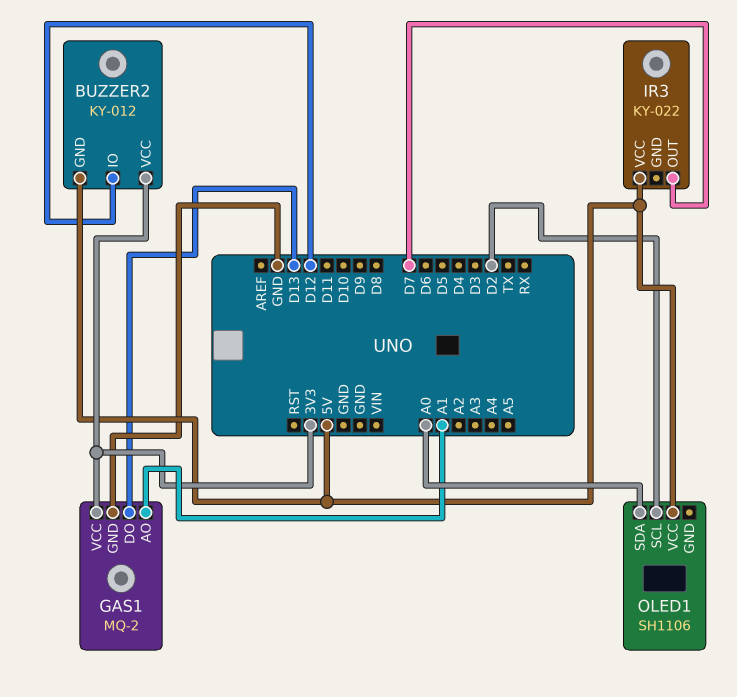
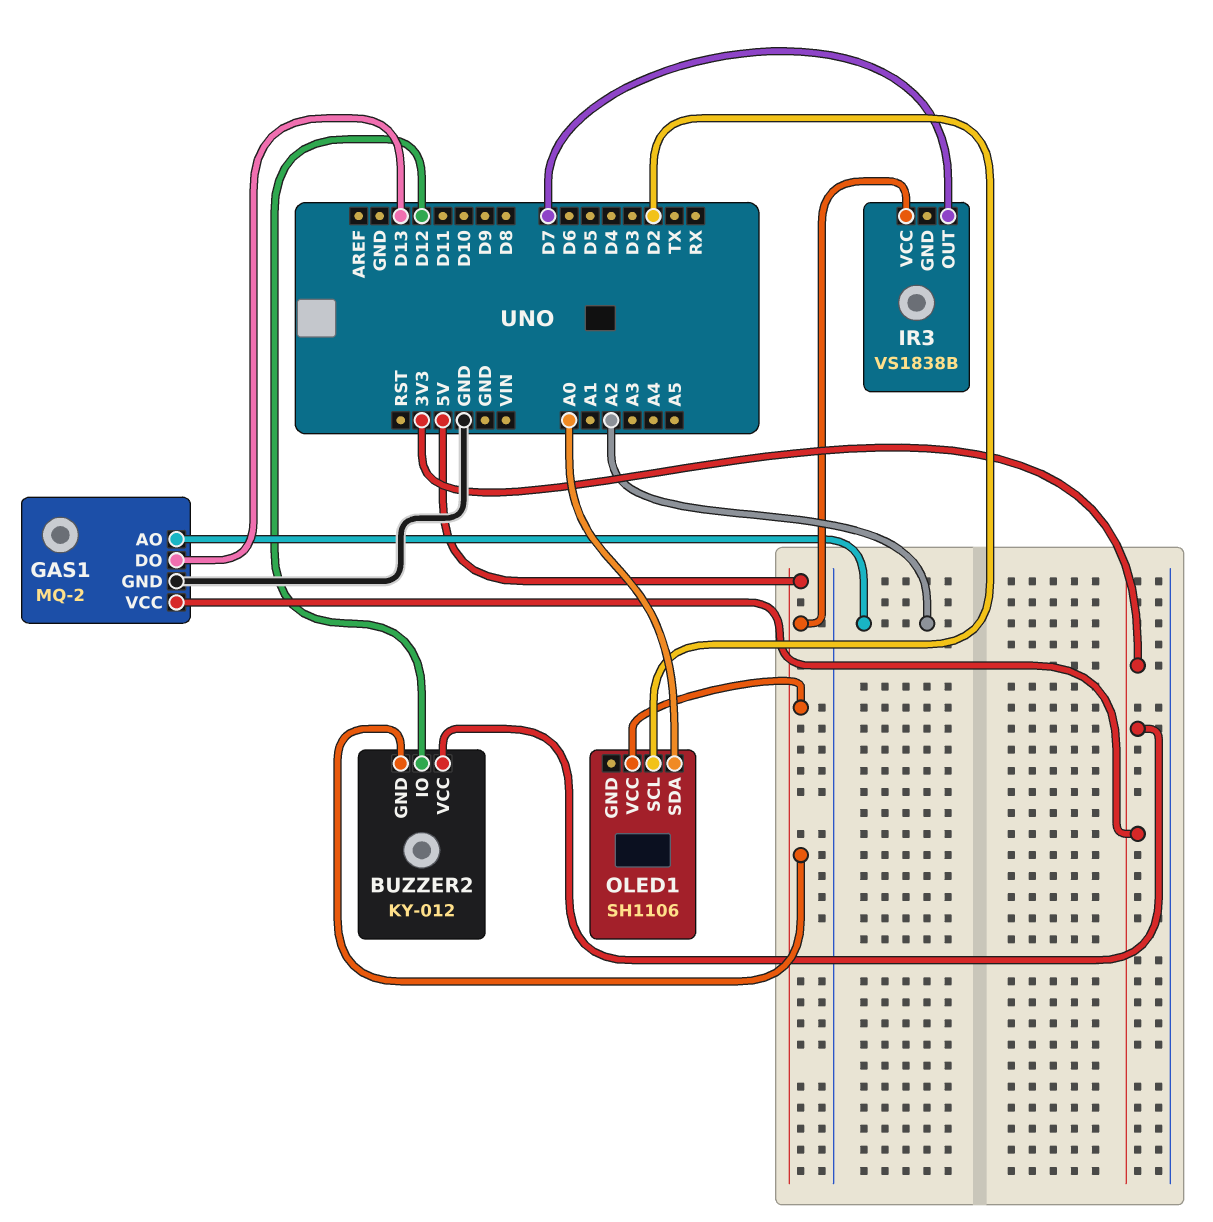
GAS1 pin AO: A1 -> A2
IR3: KY-022 -> VS1838B

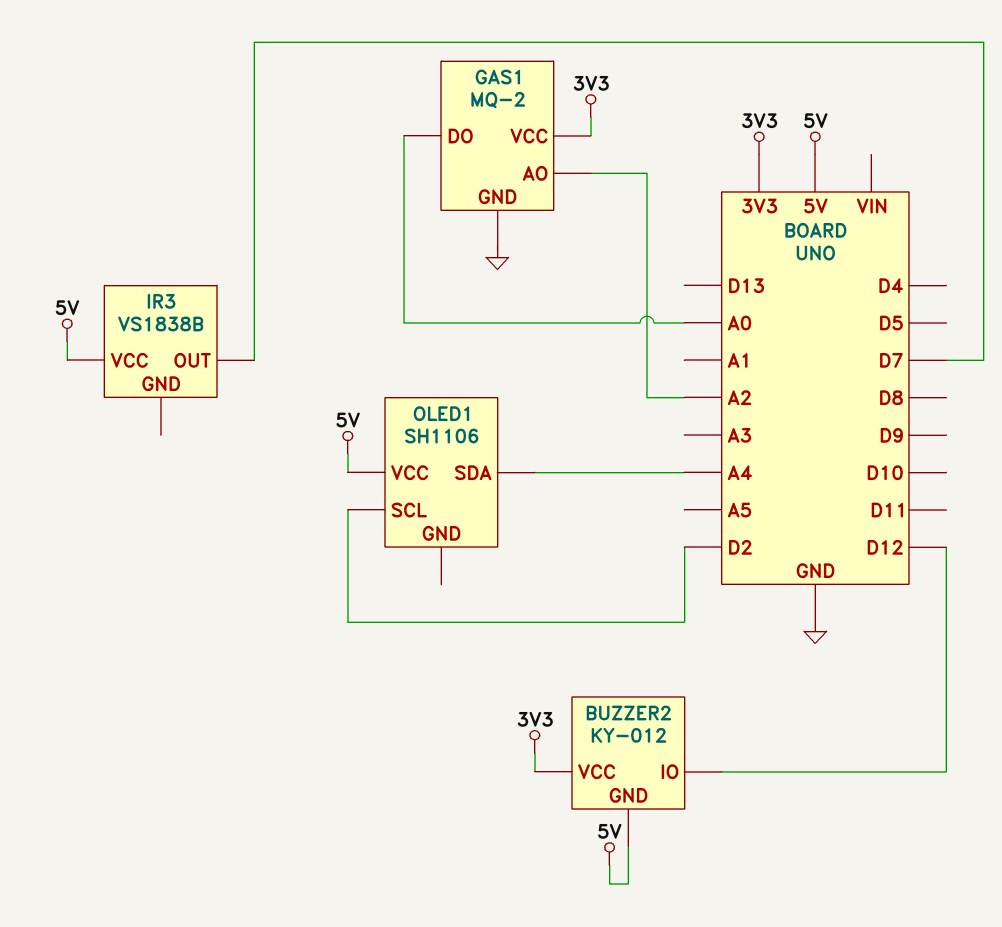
GAS1 pin DO: D13 -> A0
OLED1 pin SDA: A0 -> A4

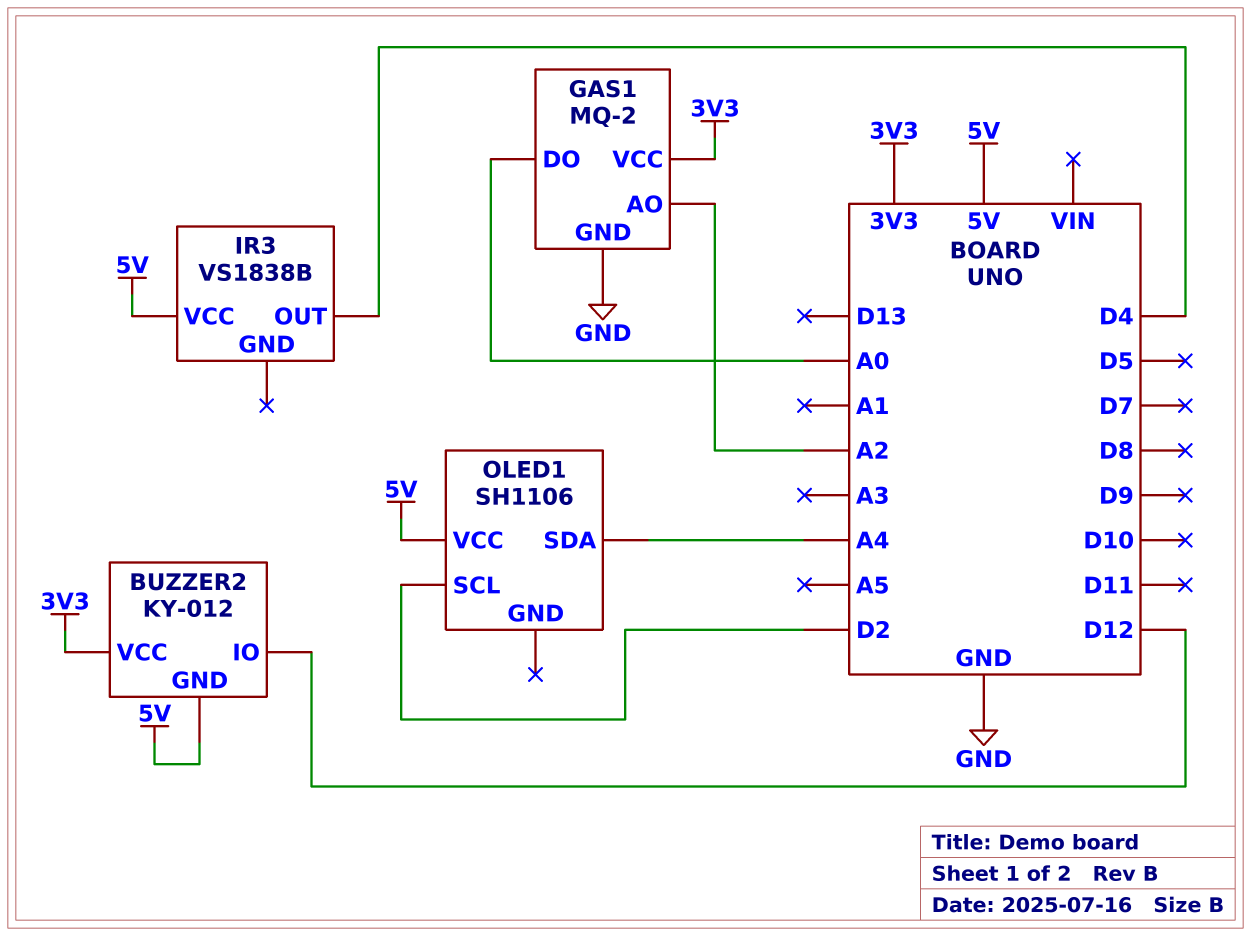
IR3 pin OUT: D7 -> D4

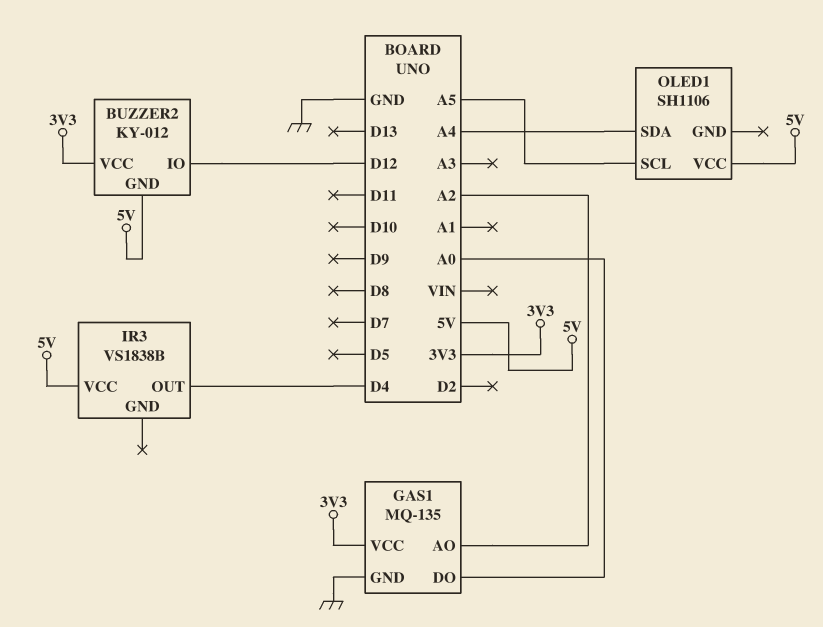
GAS1: MQ-2 -> MQ-135
OLED1 pin SCL: D2 -> A5

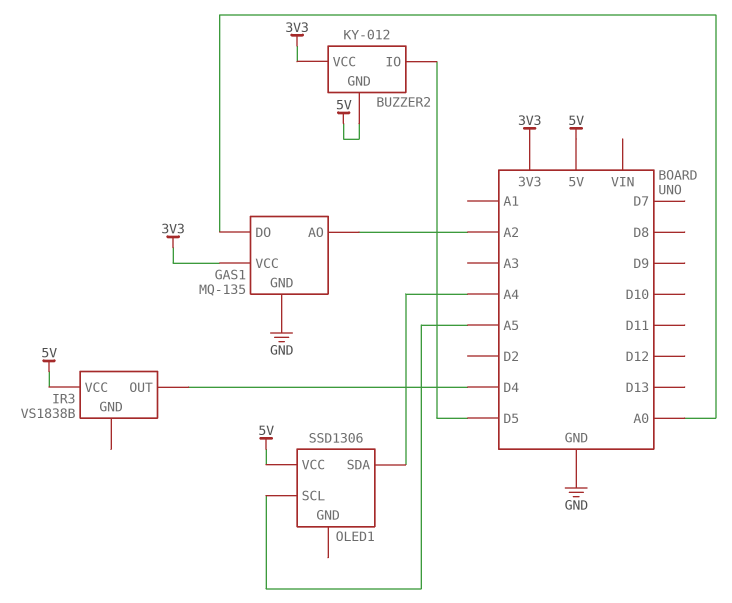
BUZZER2 pin IO: D12 -> D5
OLED1: SH1106 -> SSD1306

